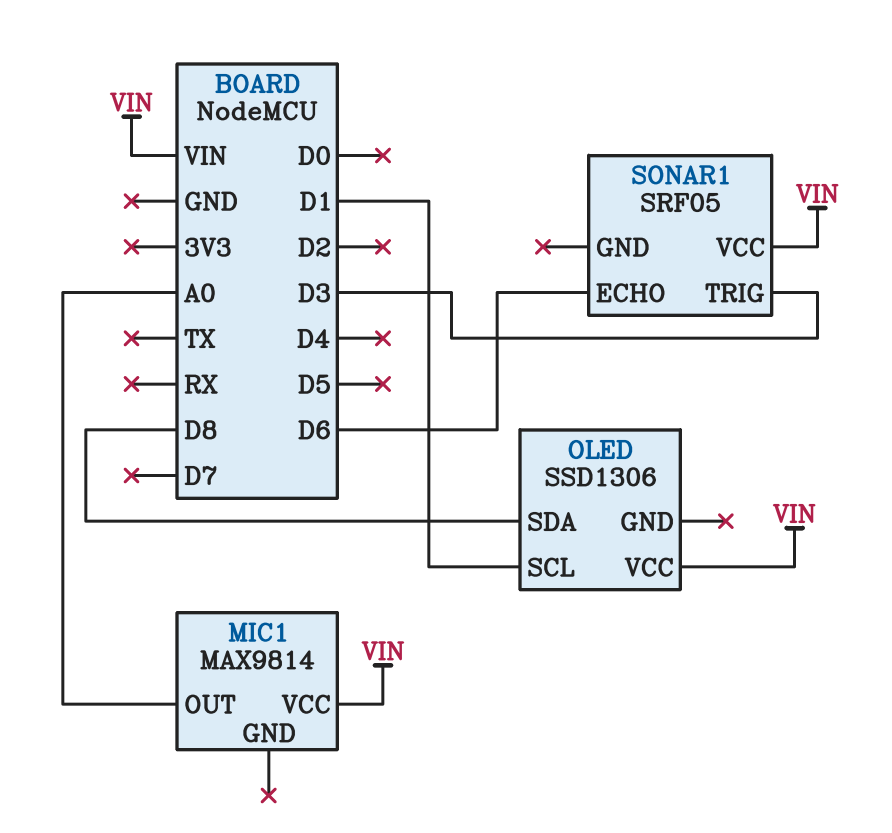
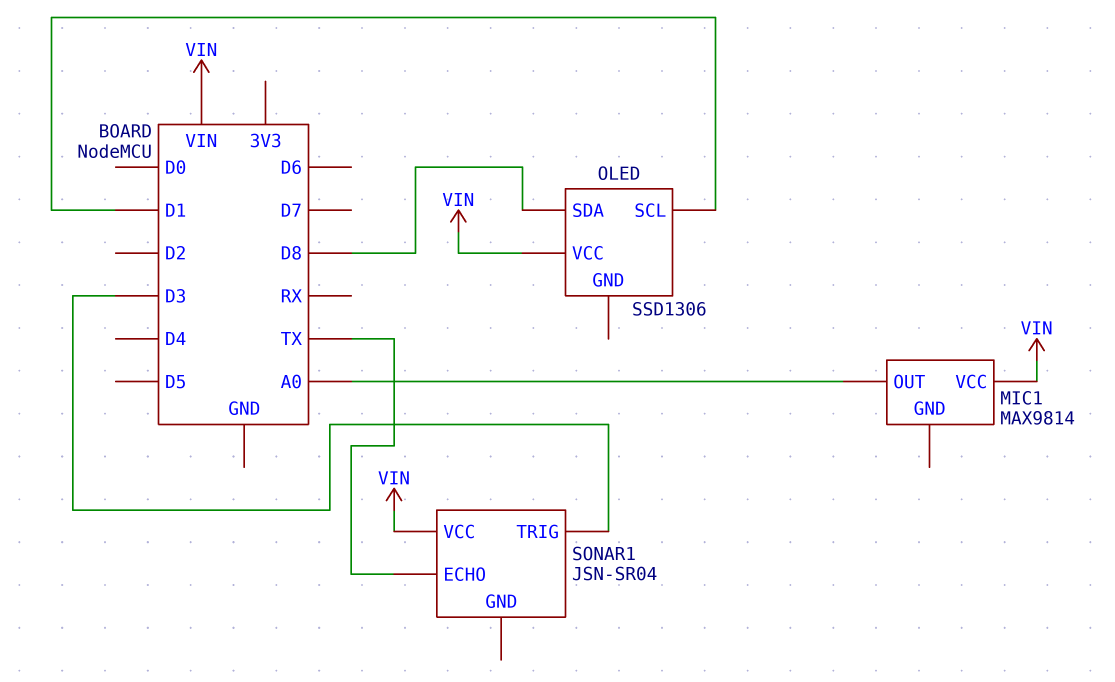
SONAR1: SRF05 -> JSN-SR04
SONAR1 pin ECHO: D6 -> TX

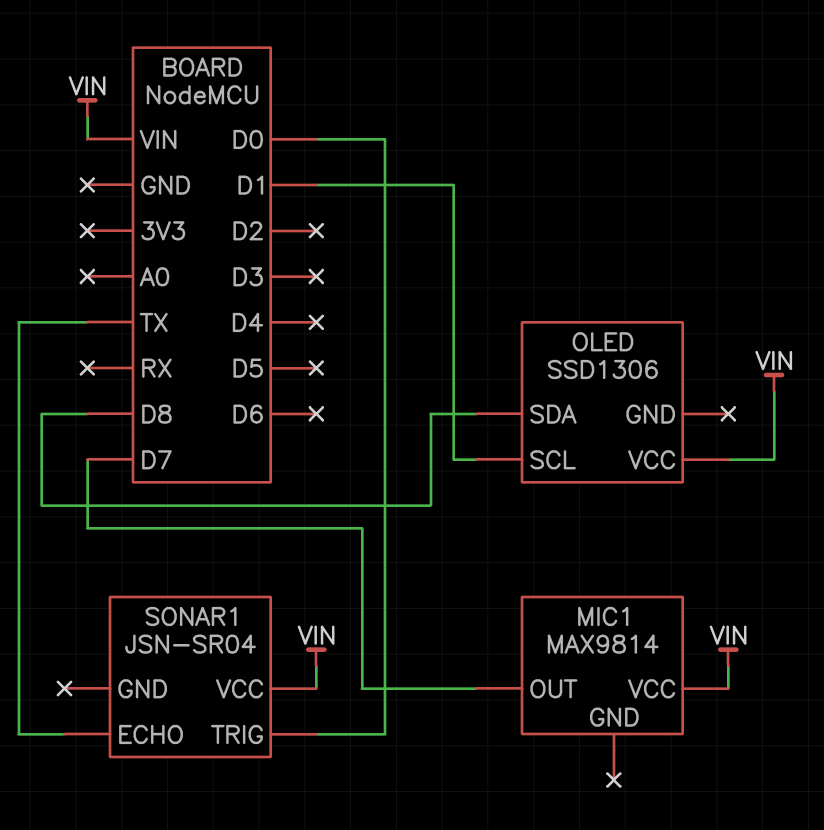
MIC1 pin OUT: A0 -> D7
SONAR1 pin TRIG: D3 -> D0

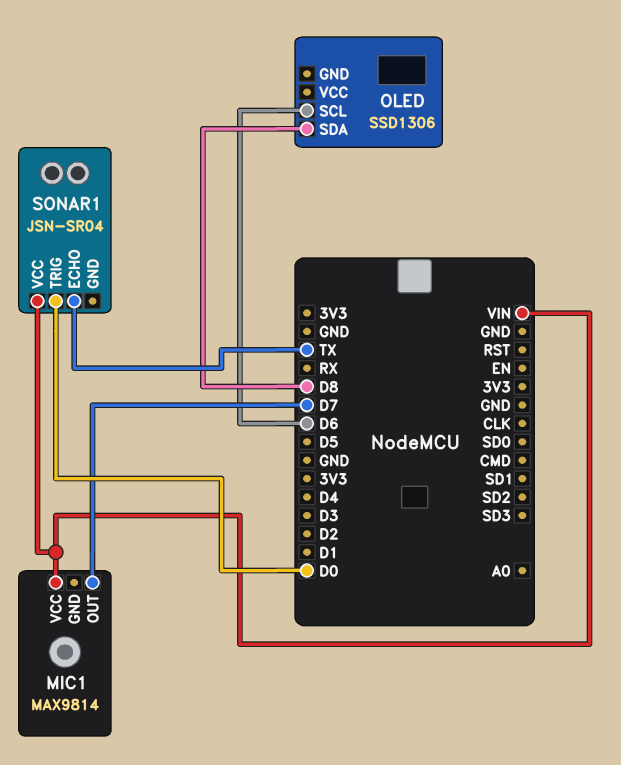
OLED pin SCL: D1 -> D6
OLED pin VCC: VIN -> none

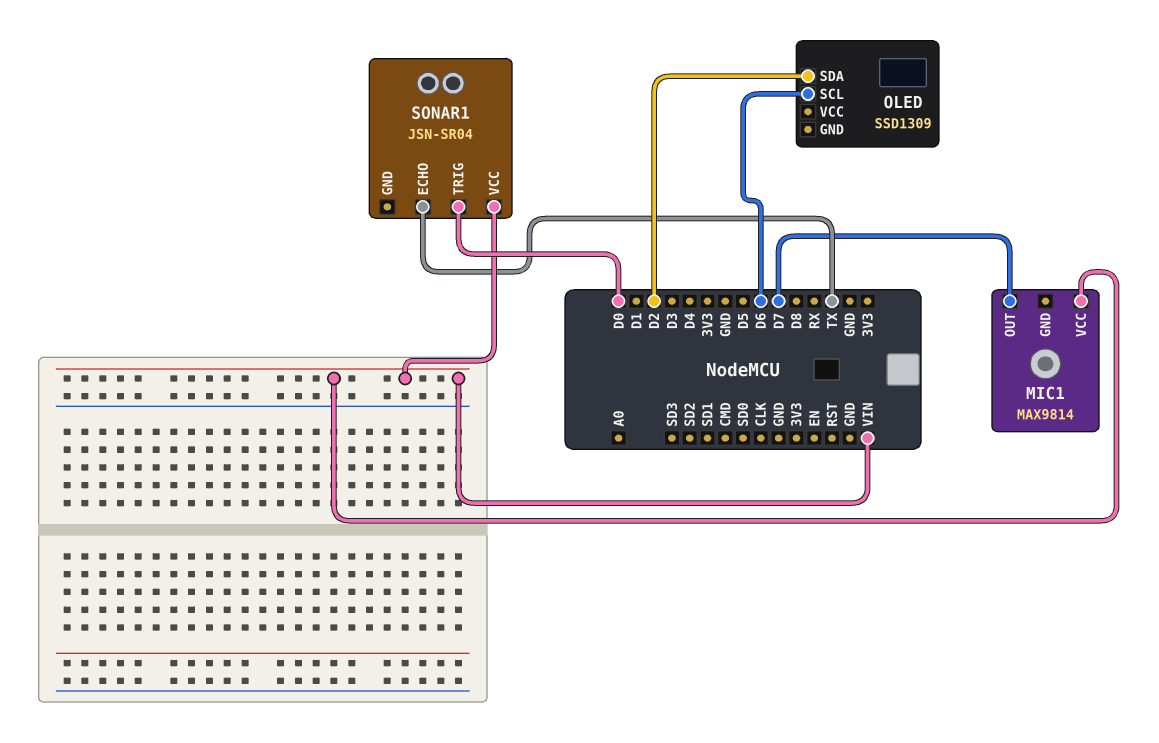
OLED: SSD1306 -> SSD1309
OLED pin SDA: D8 -> D2

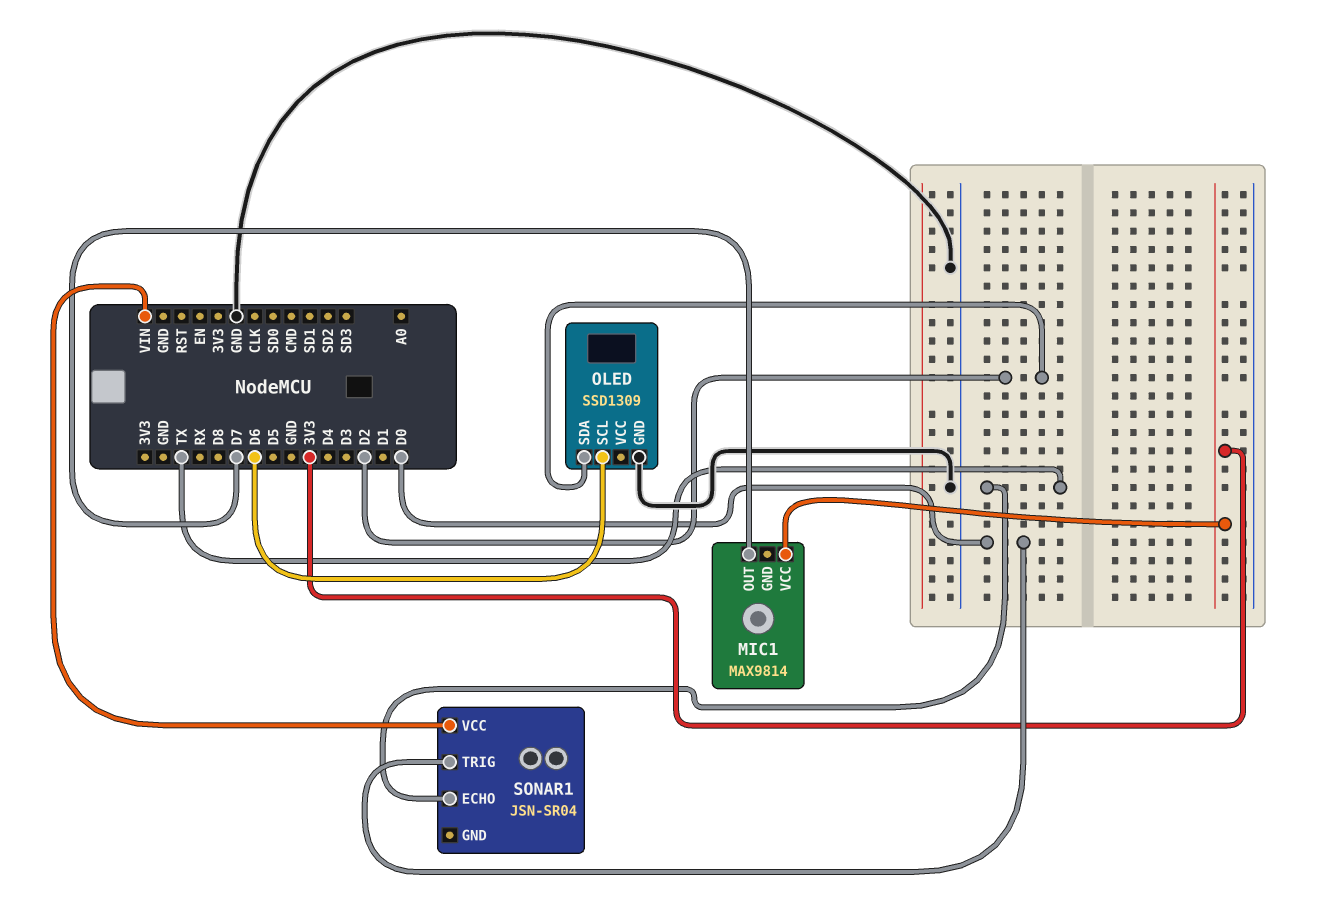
MIC1 pin VCC: VIN -> 3V3
OLED pin GND: none -> GND

